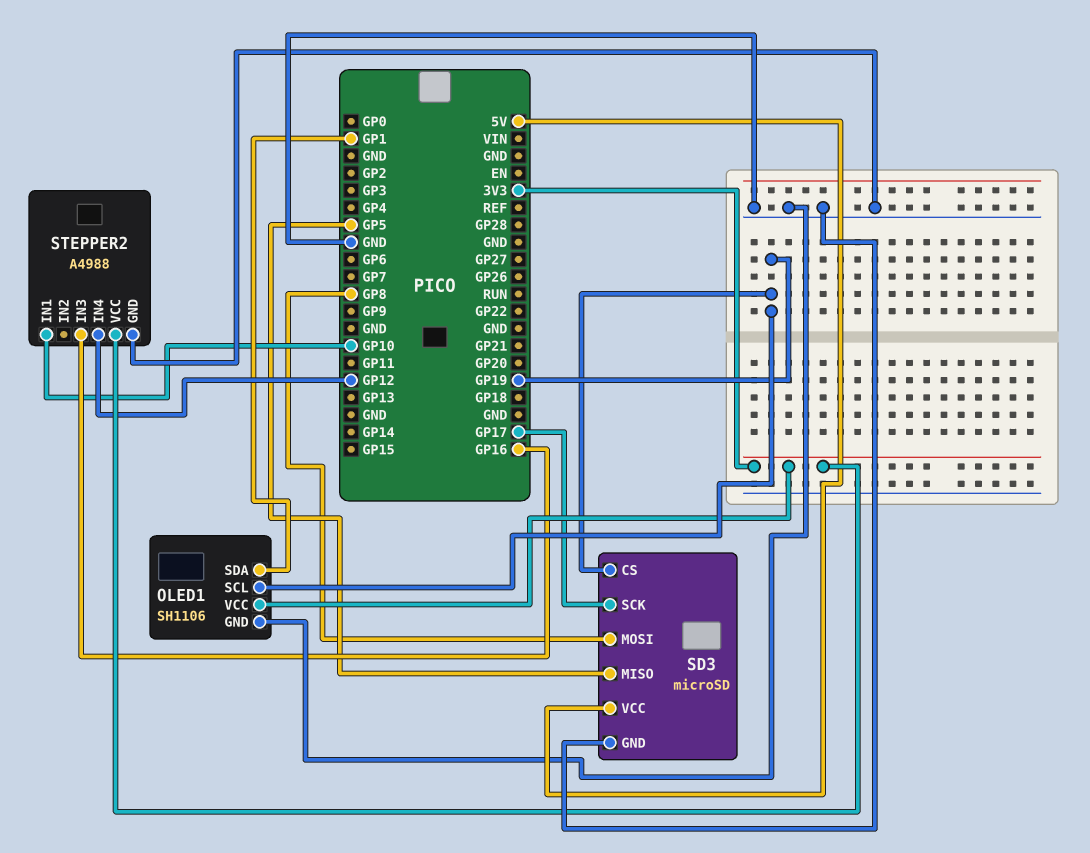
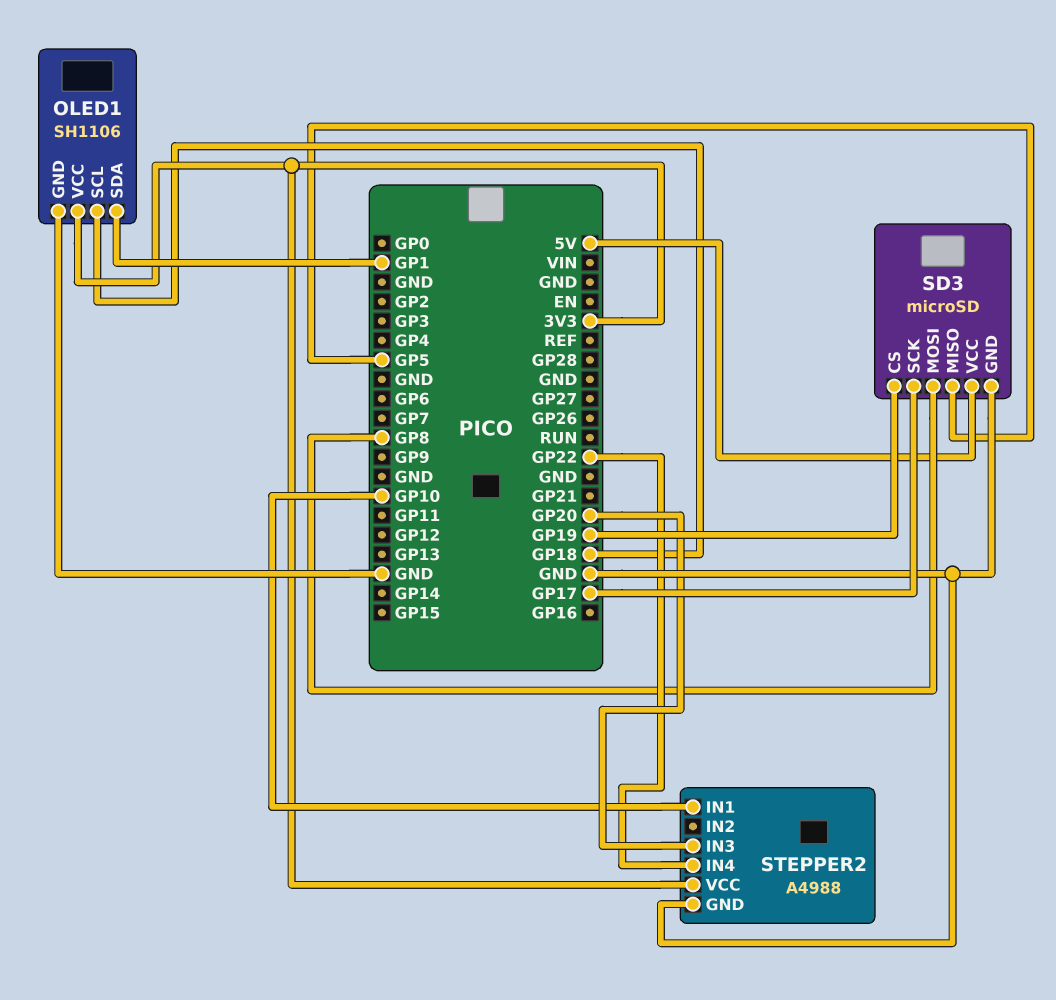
OLED1 pin SCL: GP19 -> GP18
STEPPER2 pin IN3: GP16 -> GP20
STEPPER2 pin IN4: GP12 -> GP22

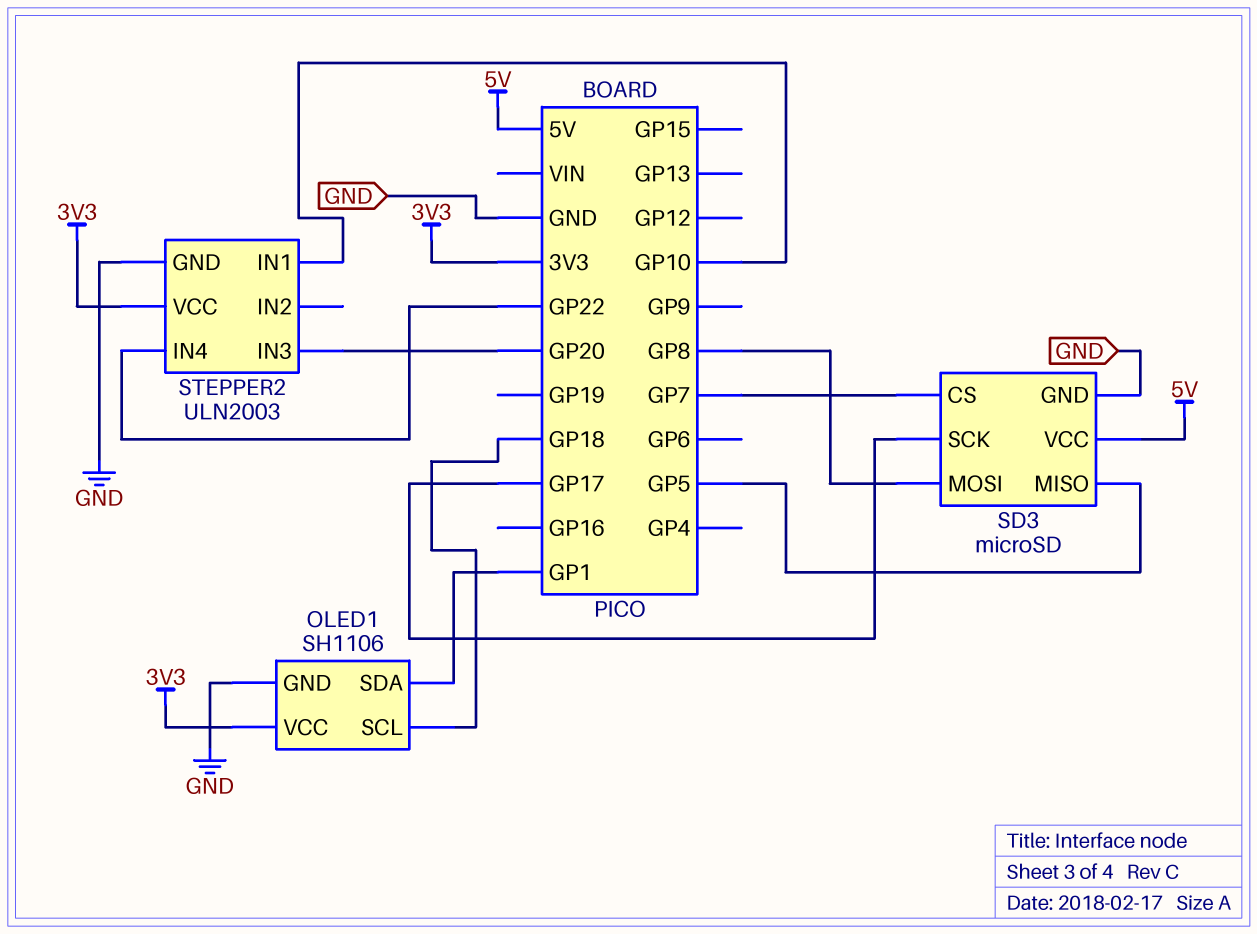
SD3 pin CS: GP19 -> GP7
STEPPER2: A4988 -> ULN2003

